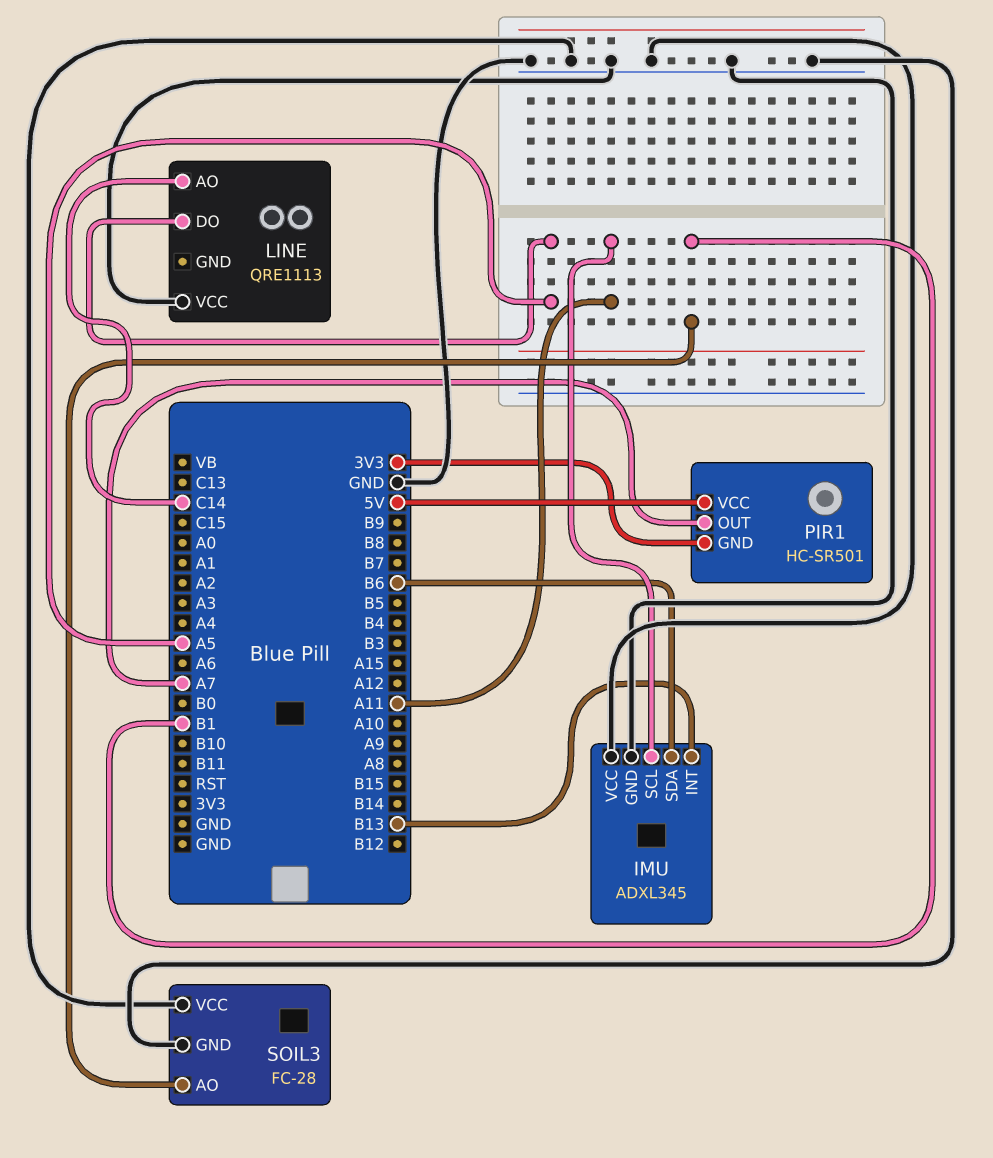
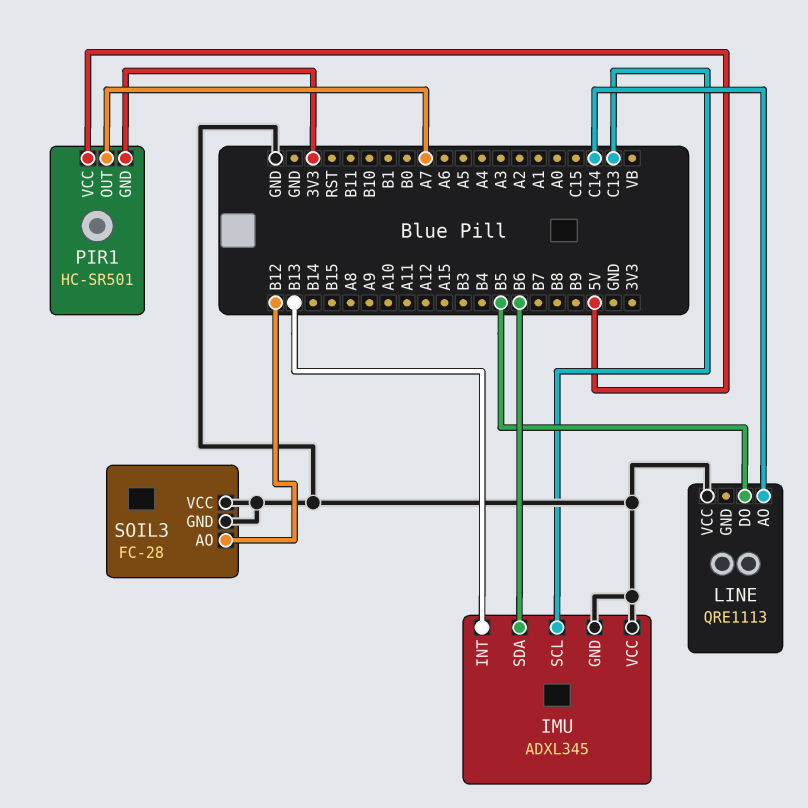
IMU pin SCL: A11 -> C13
LINE pin DO: A5 -> B5
SOIL3 pin AO: B1 -> B12

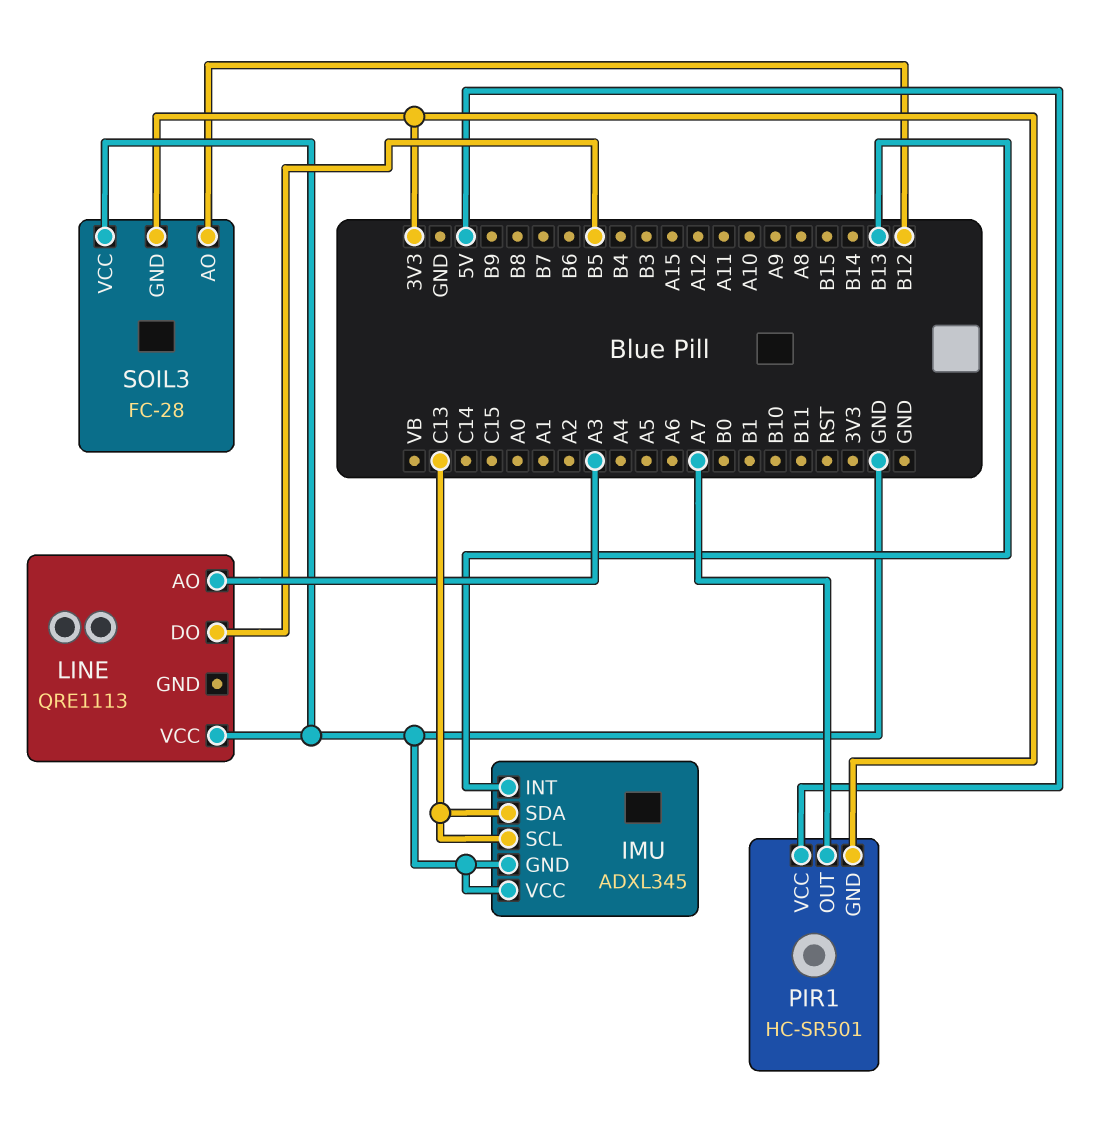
IMU pin SDA: B6 -> C13
LINE pin AO: C14 -> A3
SOIL3 pin GND: GND -> 3V3

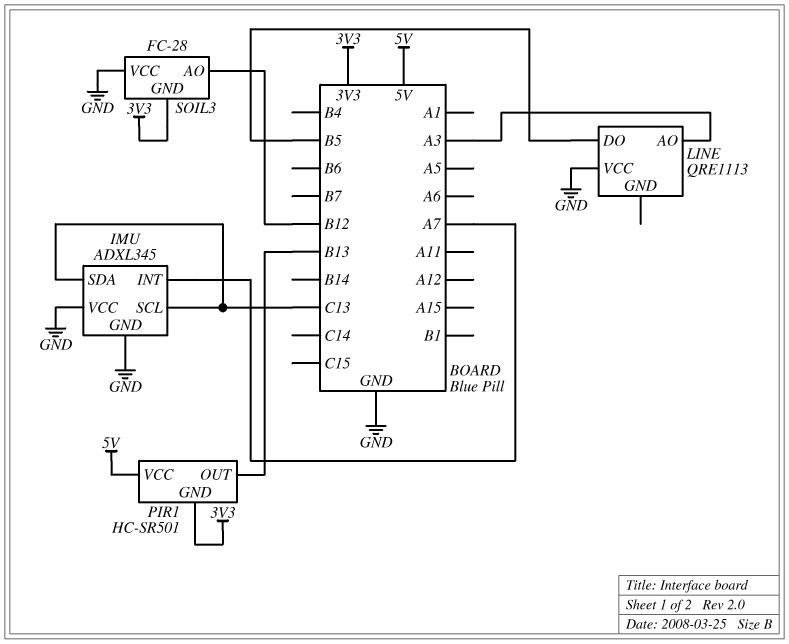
IMU pin INT: B13 -> A7
PIR1 pin OUT: A7 -> B13

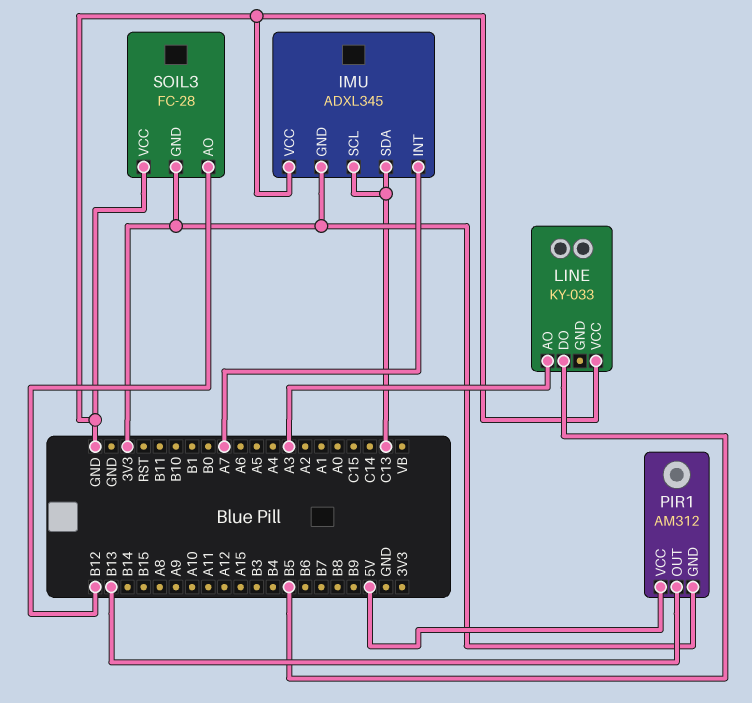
IMU pin GND: GND -> 3V3
LINE: QRE1113 -> KY-033
PIR1: HC-SR501 -> AM312

